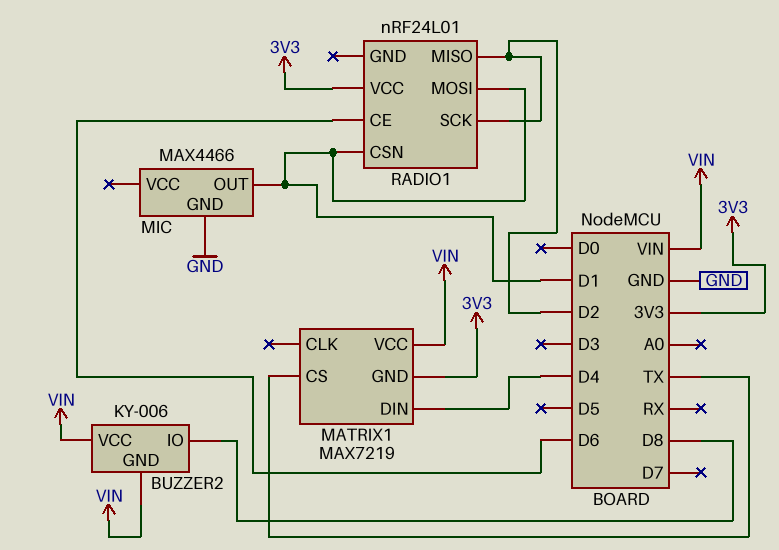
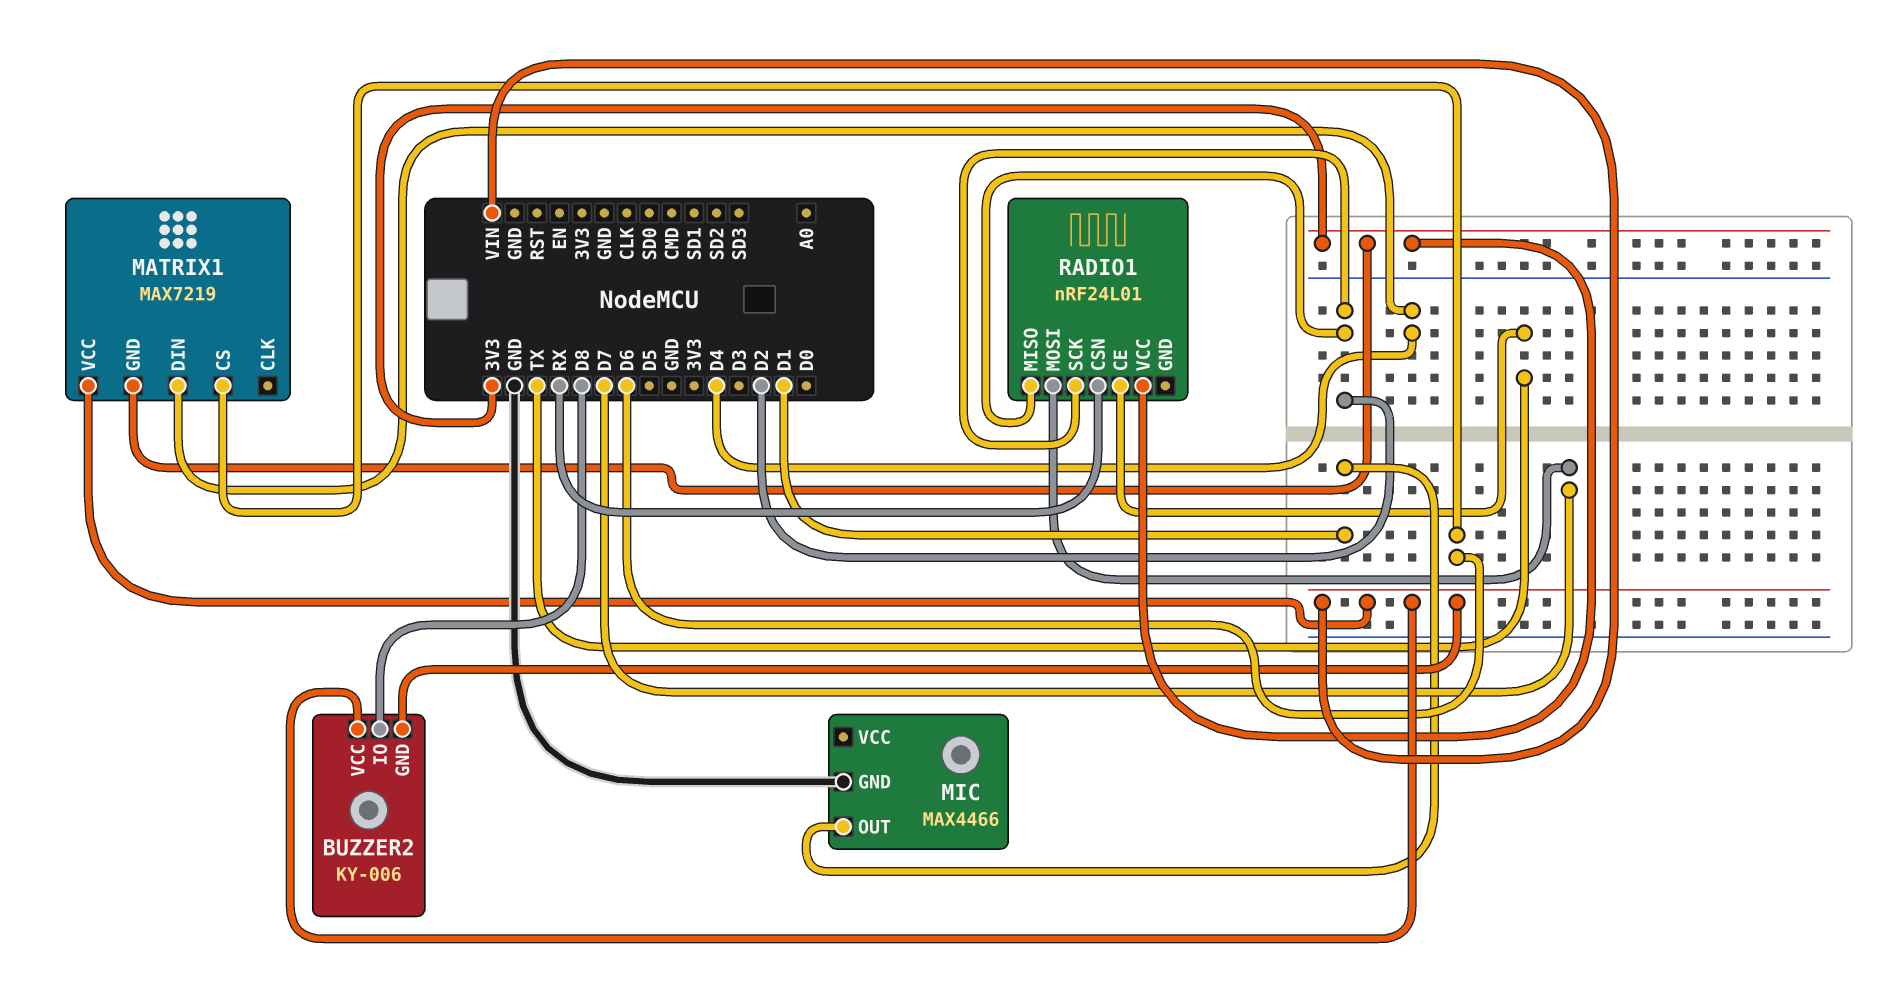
MATRIX1 pin CS: TX -> D6
RADIO1 pin CE: D6 -> TX
RADIO1 pin CSN: D1 -> RX
RADIO1 pin MOSI: D1 -> D7

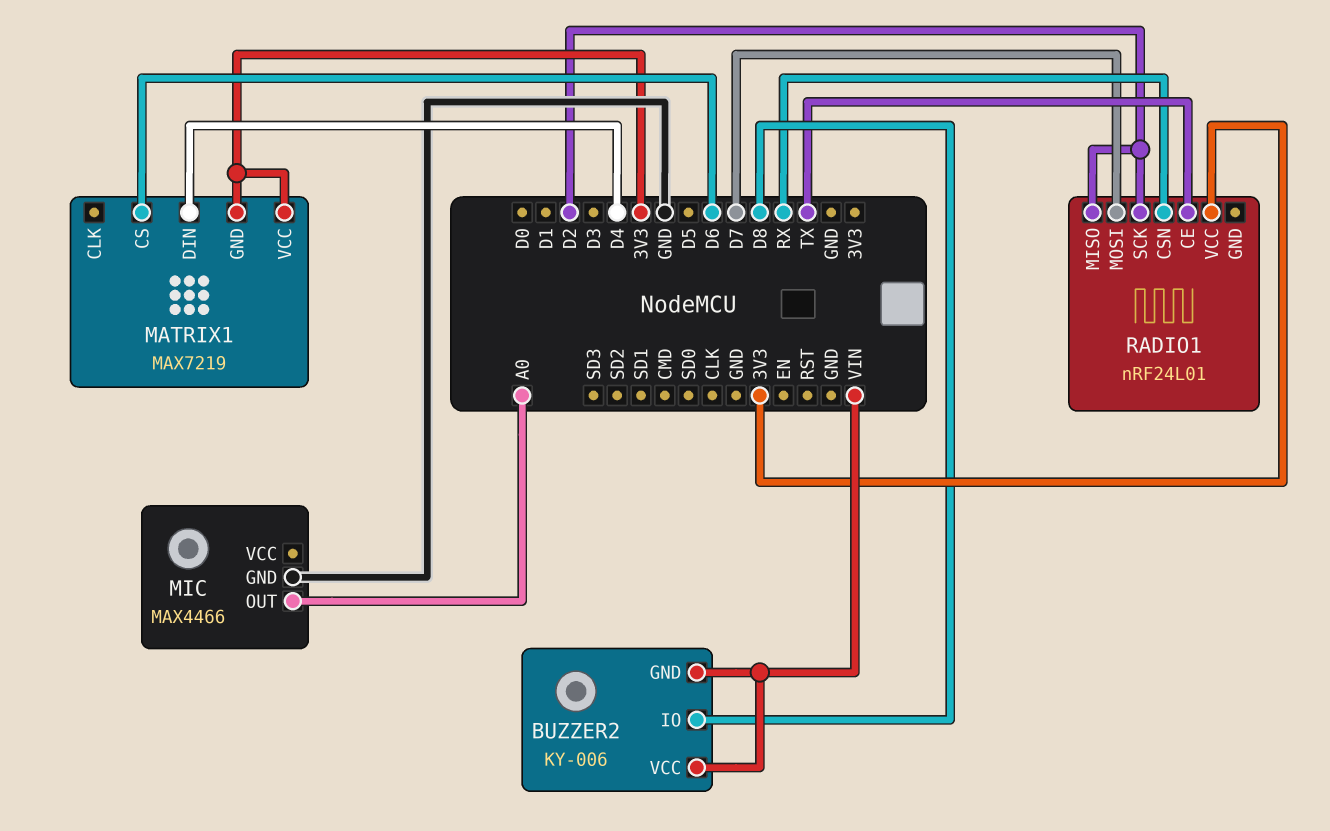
MATRIX1 pin VCC: VIN -> 3V3
MIC pin OUT: D1 -> A0

